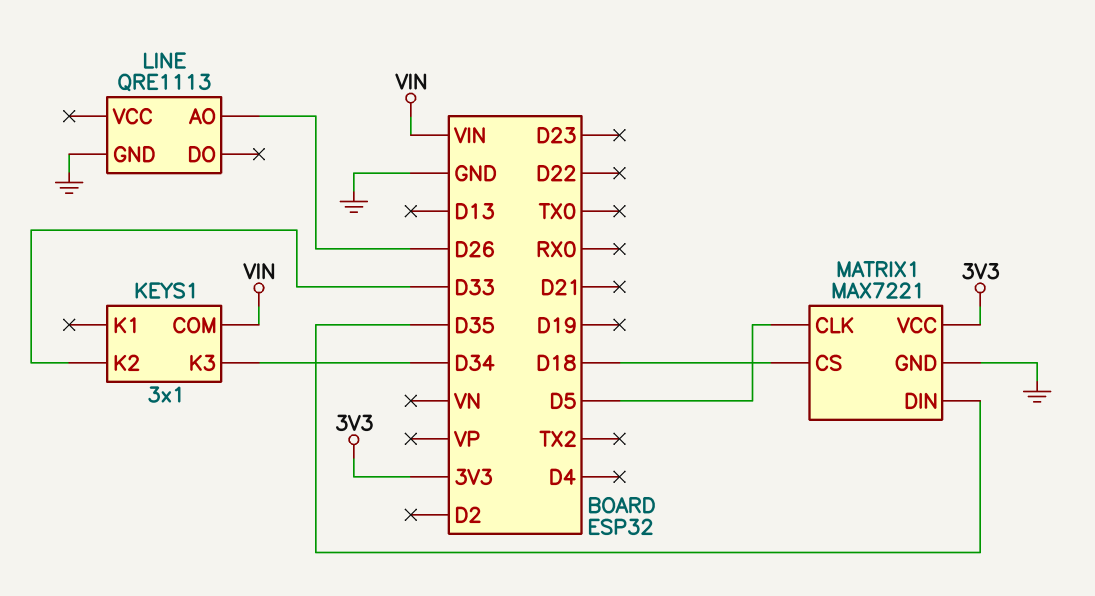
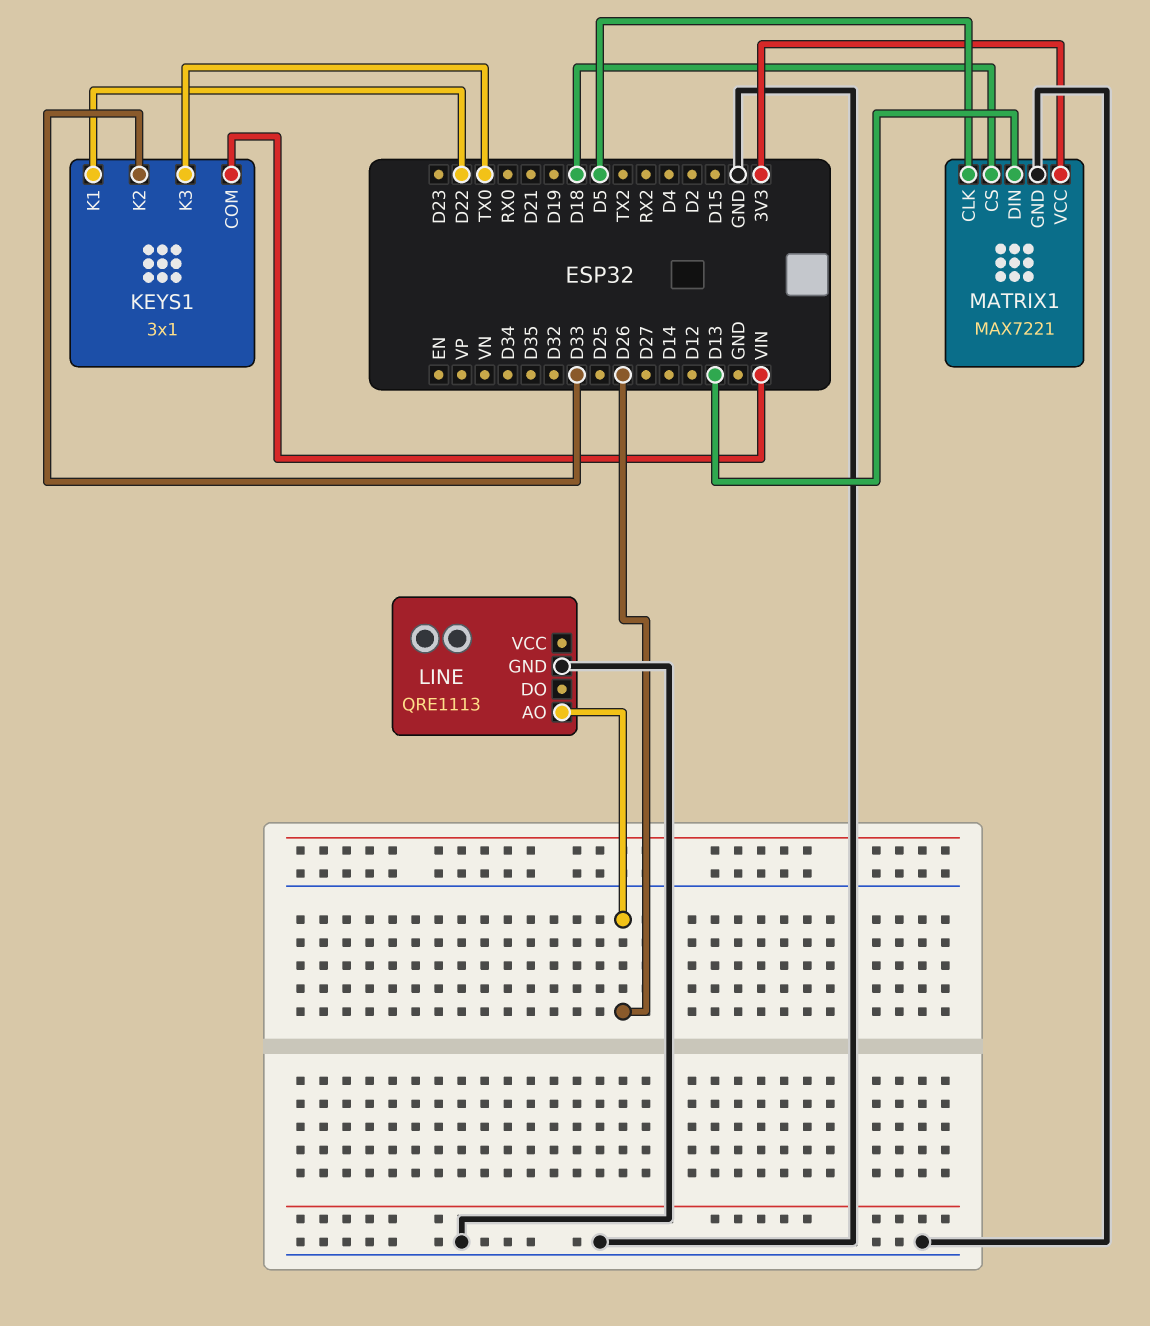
KEYS1 pin K1: none -> D22
KEYS1 pin K3: D34 -> TX0
MATRIX1 pin DIN: D35 -> D13

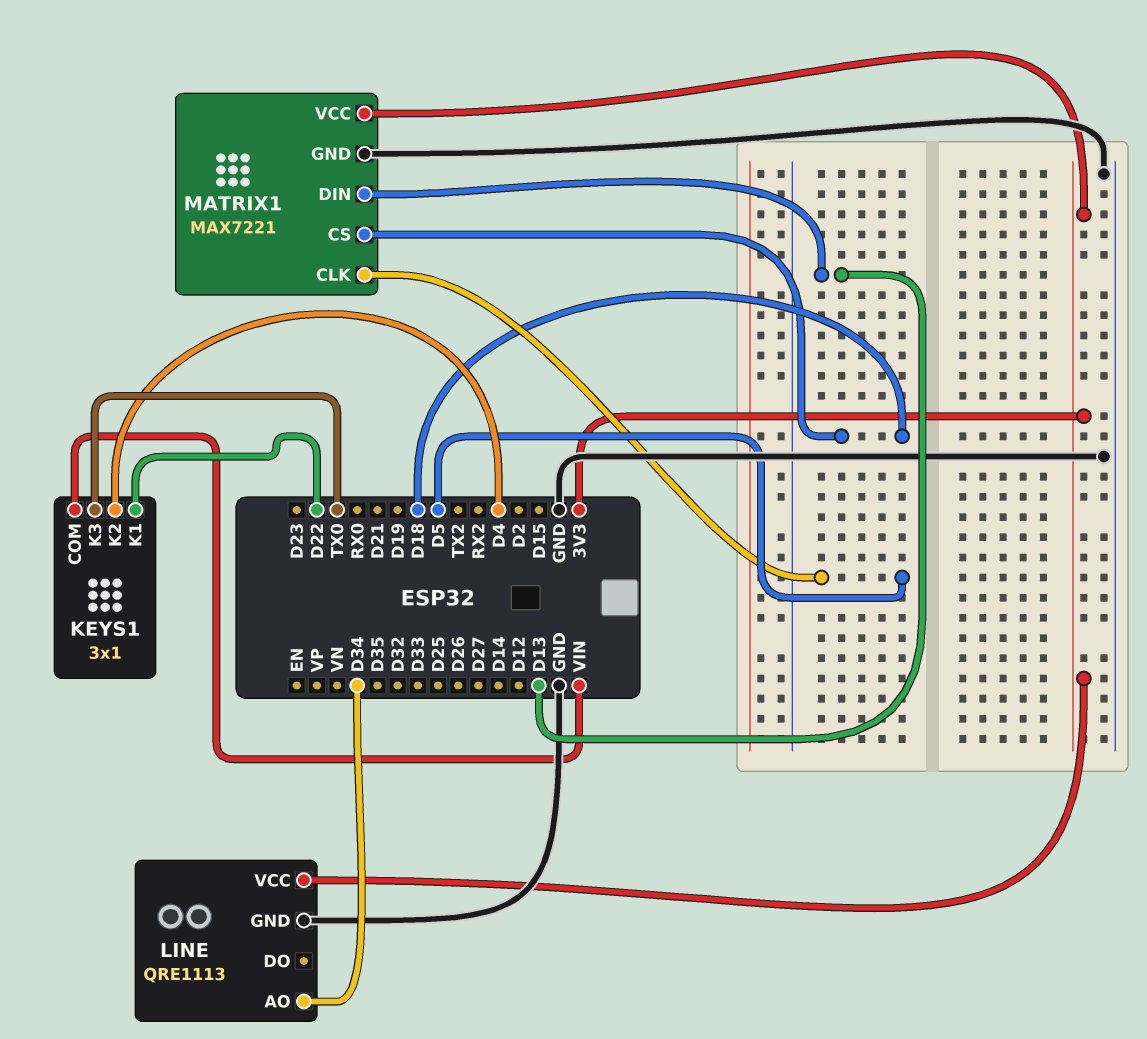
KEYS1 pin K2: D33 -> D4
LINE pin AO: D26 -> D34
LINE pin VCC: none -> 3V3

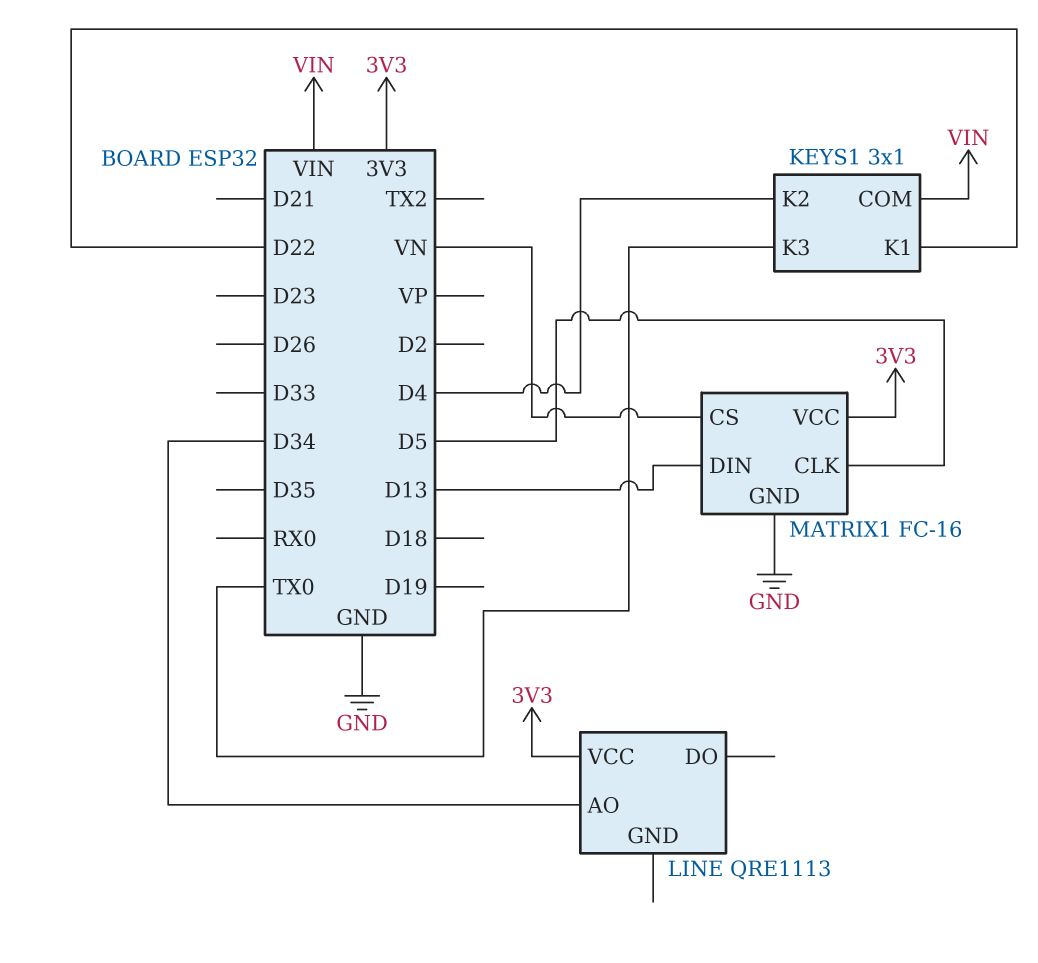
LINE pin GND: GND -> none
MATRIX1: MAX7221 -> FC-16
MATRIX1 pin CS: D18 -> VN

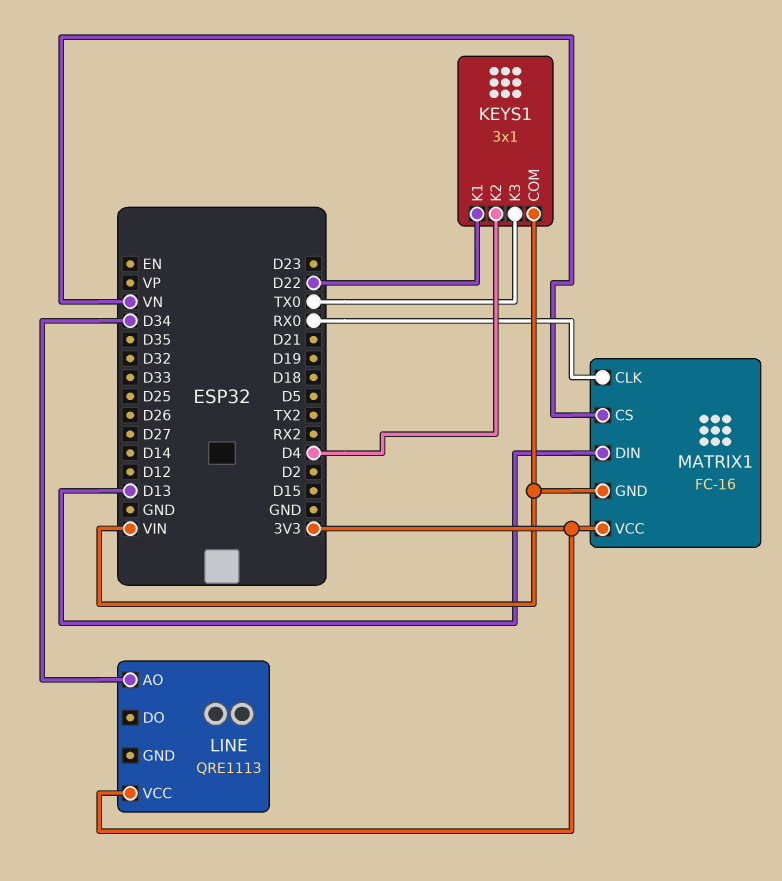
MATRIX1 pin CLK: D5 -> RX0
MATRIX1 pin GND: GND -> VIN

